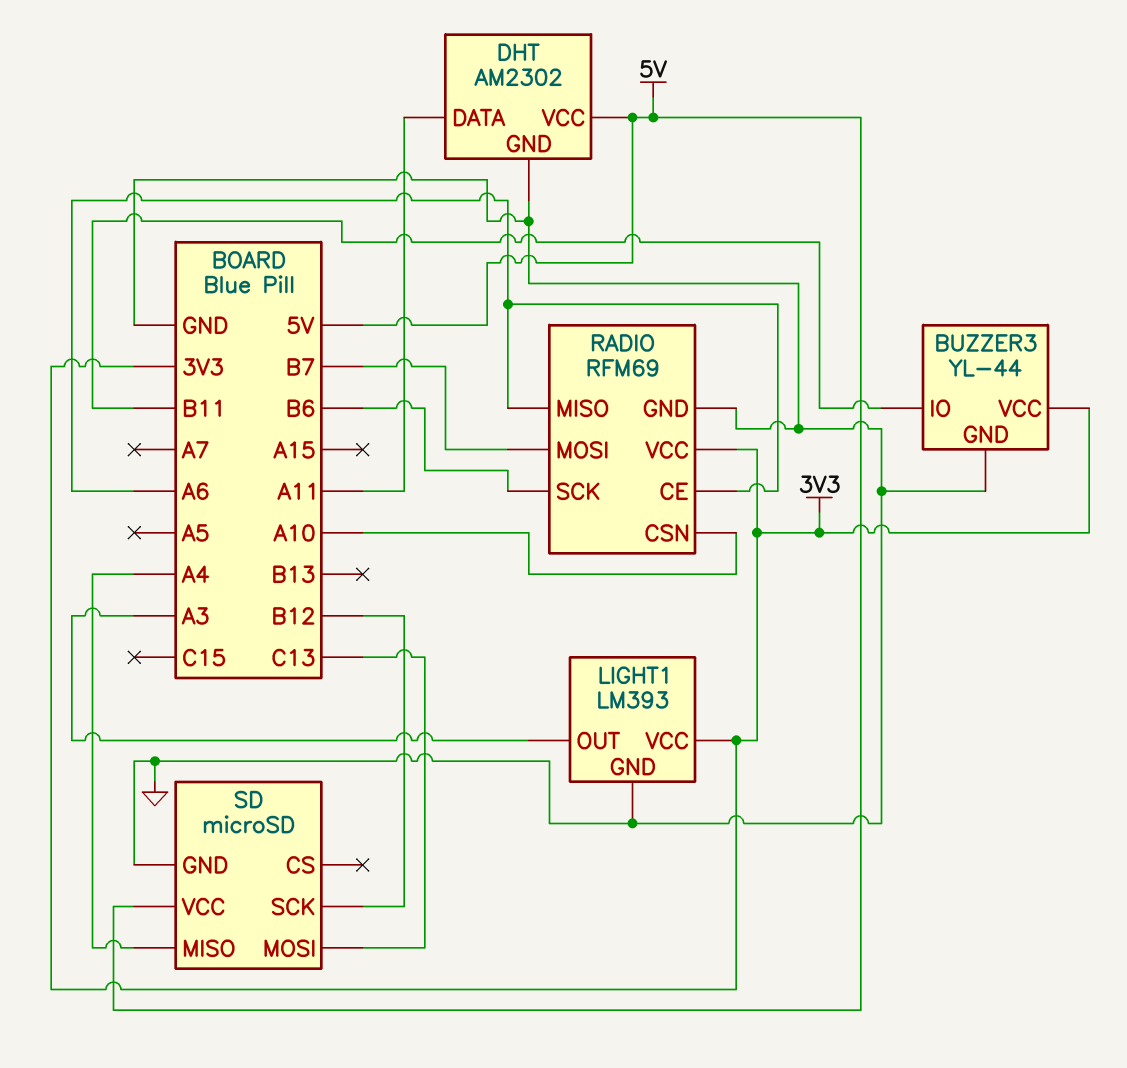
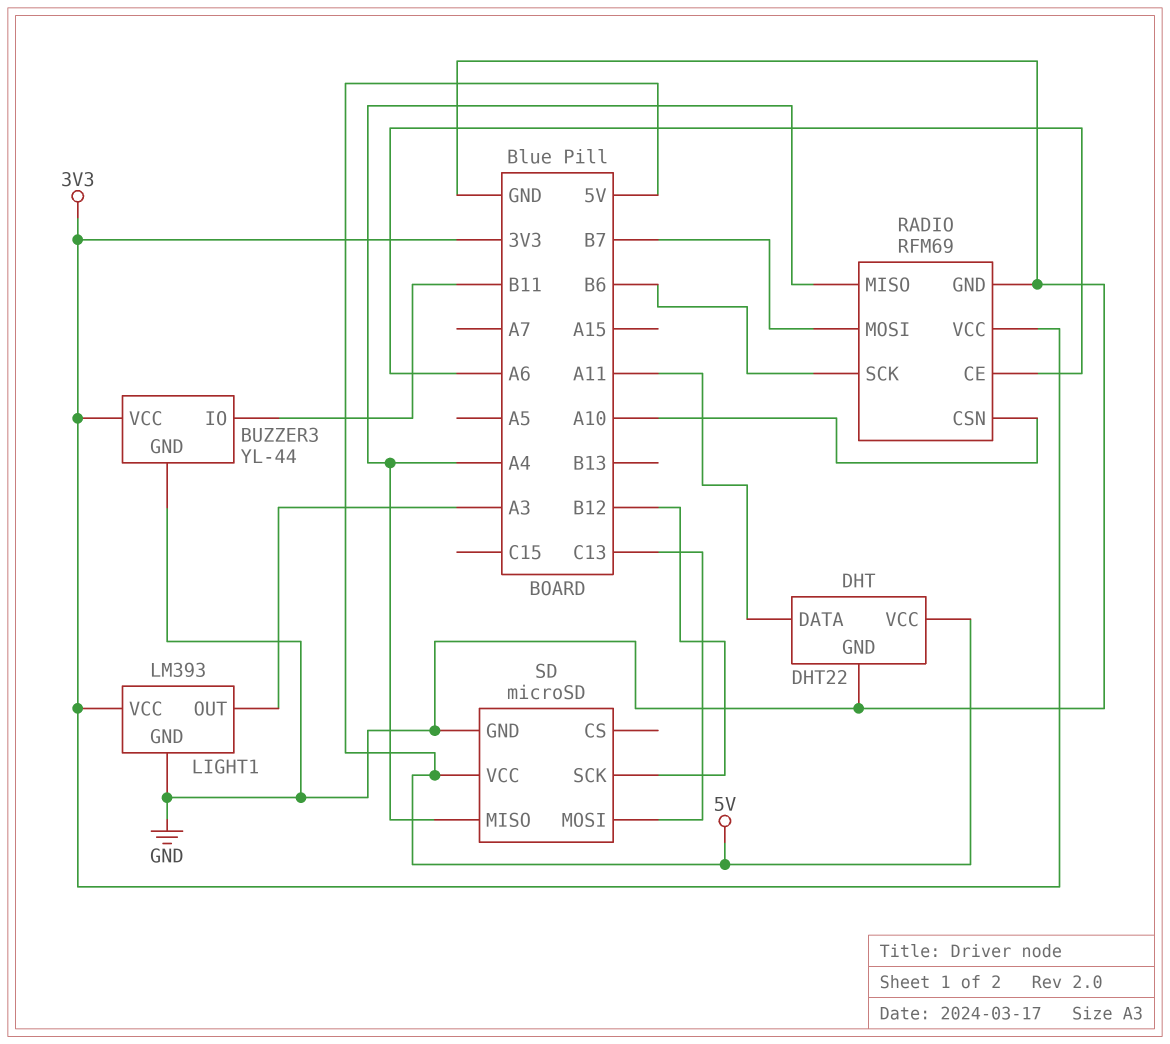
DHT: AM2302 -> DHT22
RADIO pin MISO: A6 -> A4

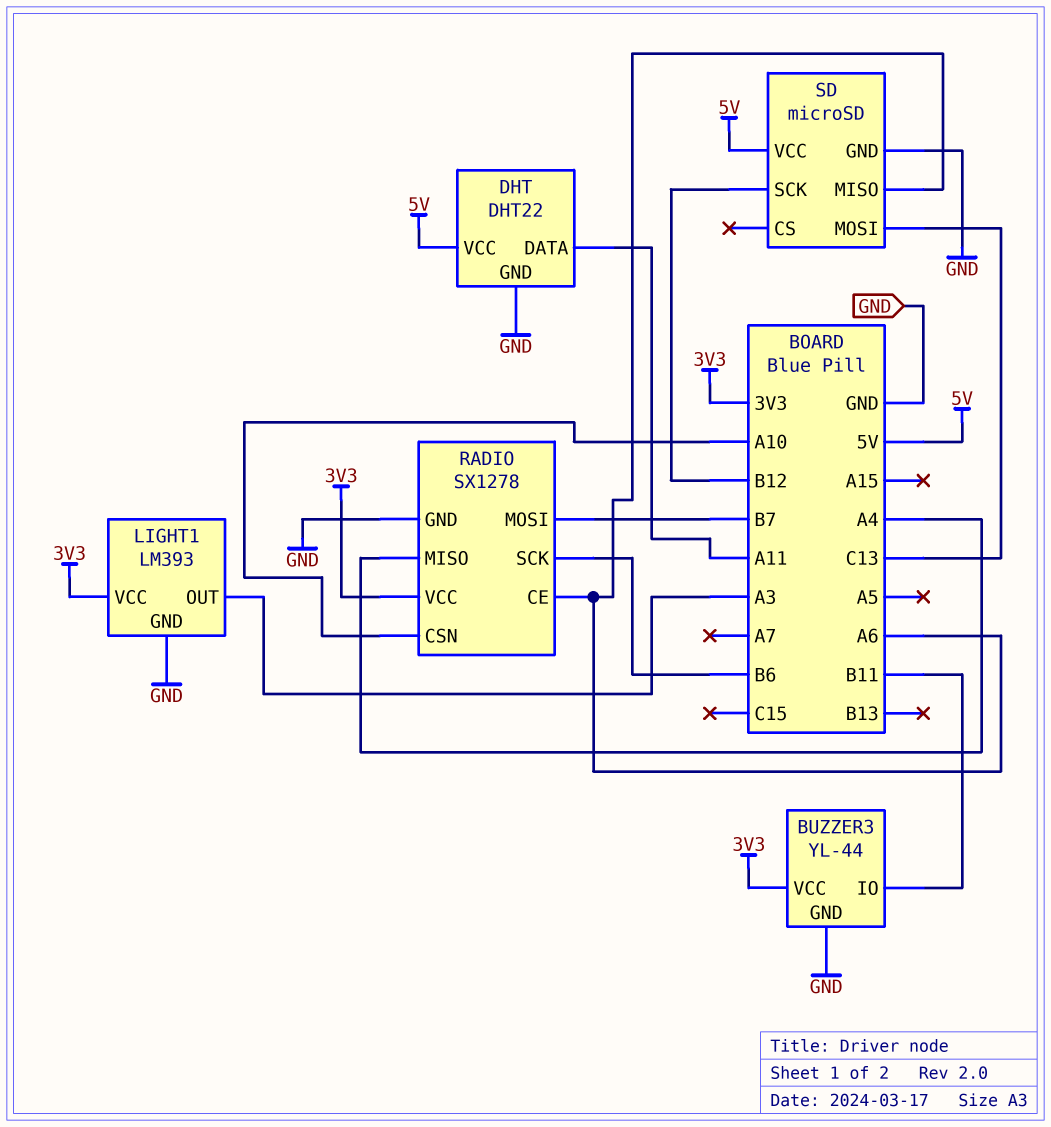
RADIO: RFM69 -> SX1278
SD pin MISO: A4 -> A6

